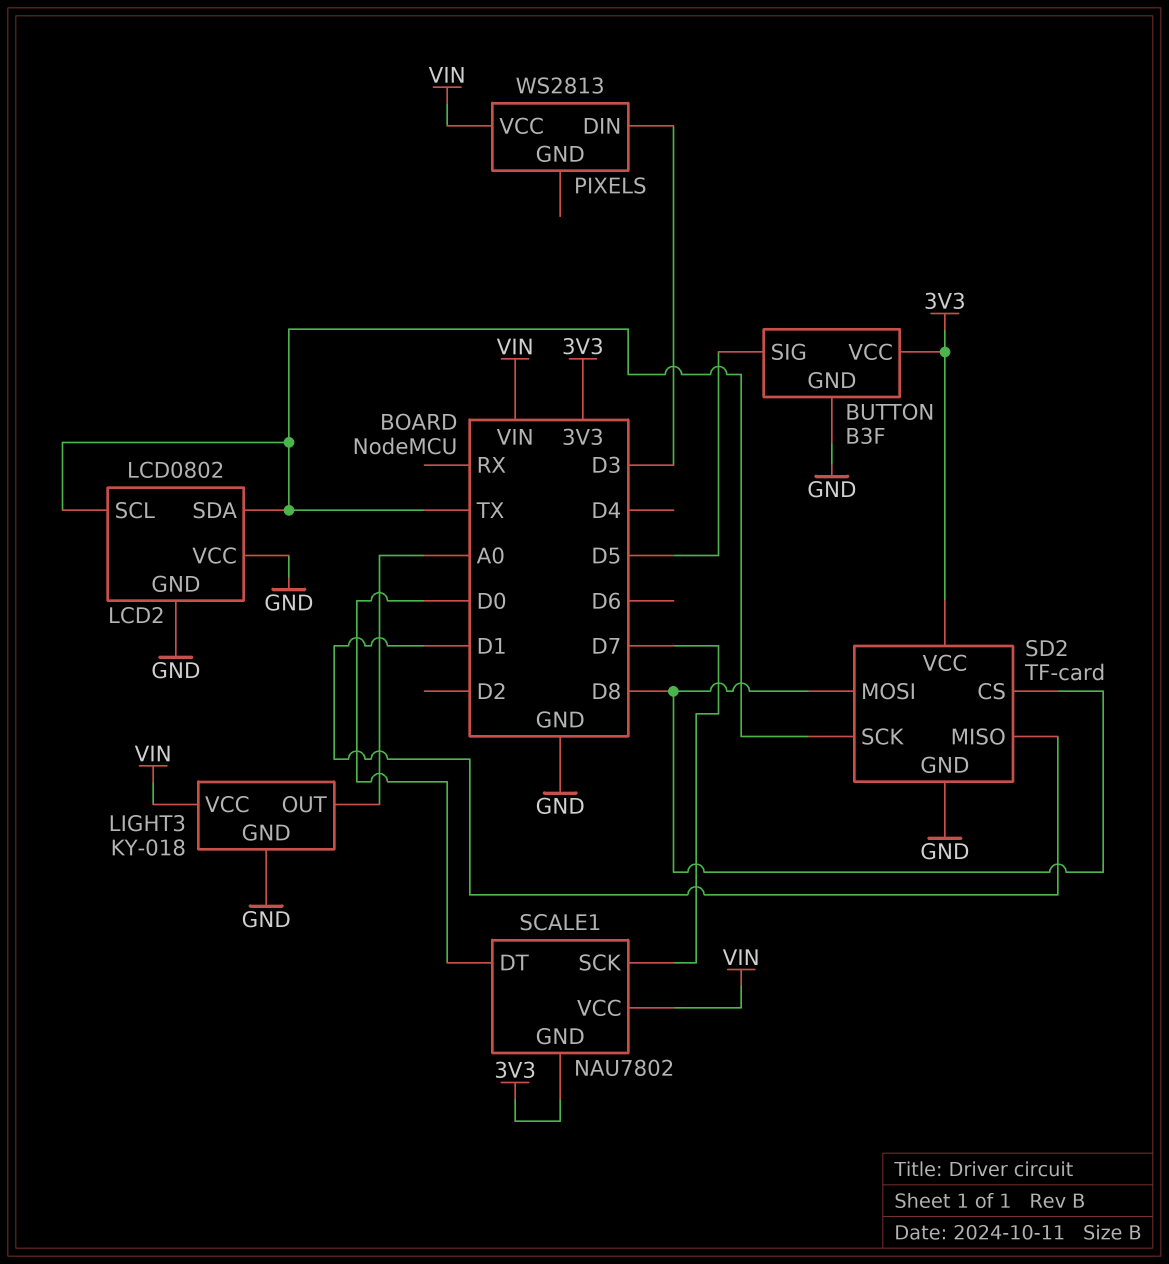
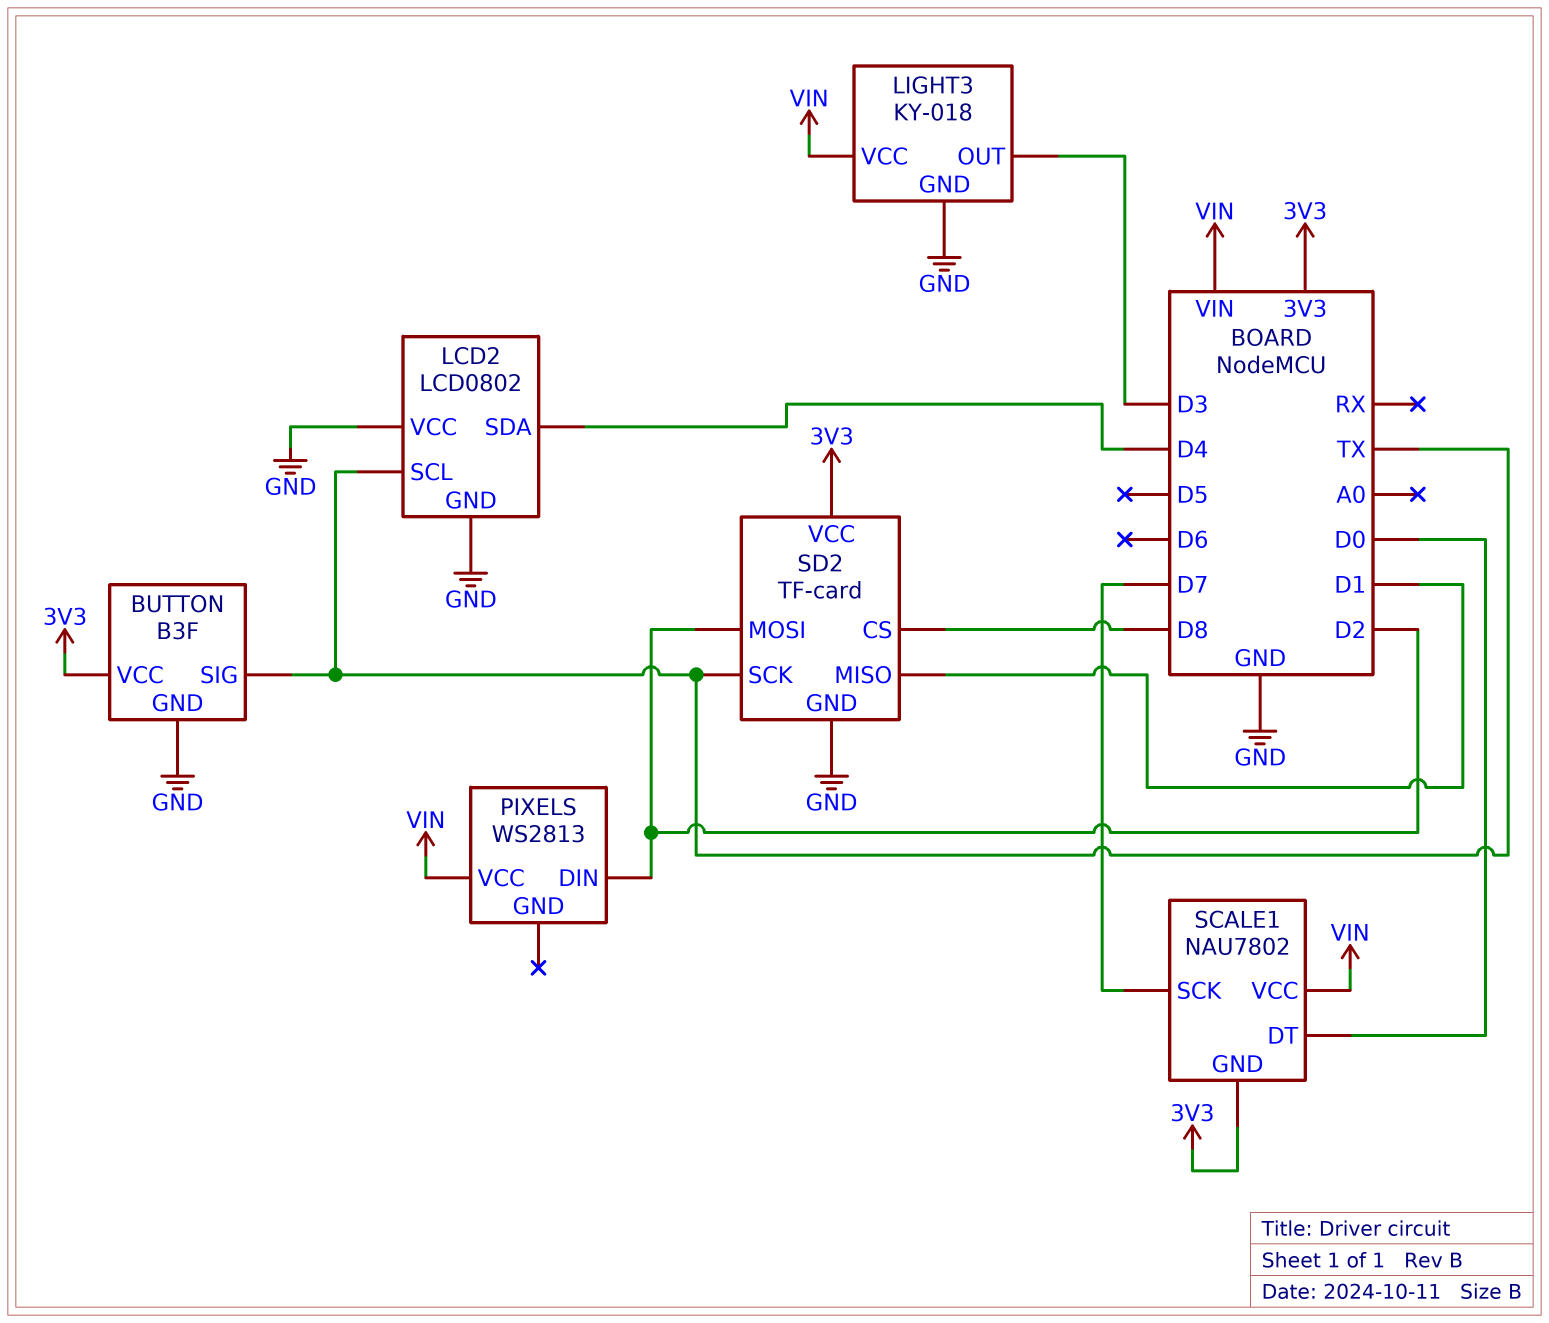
BUTTON pin SIG: D5 -> TX
LCD2 pin SDA: TX -> D4
LIGHT3 pin OUT: A0 -> D3
PIXELS pin DIN: D3 -> D2
SD2 pin MOSI: D8 -> D2

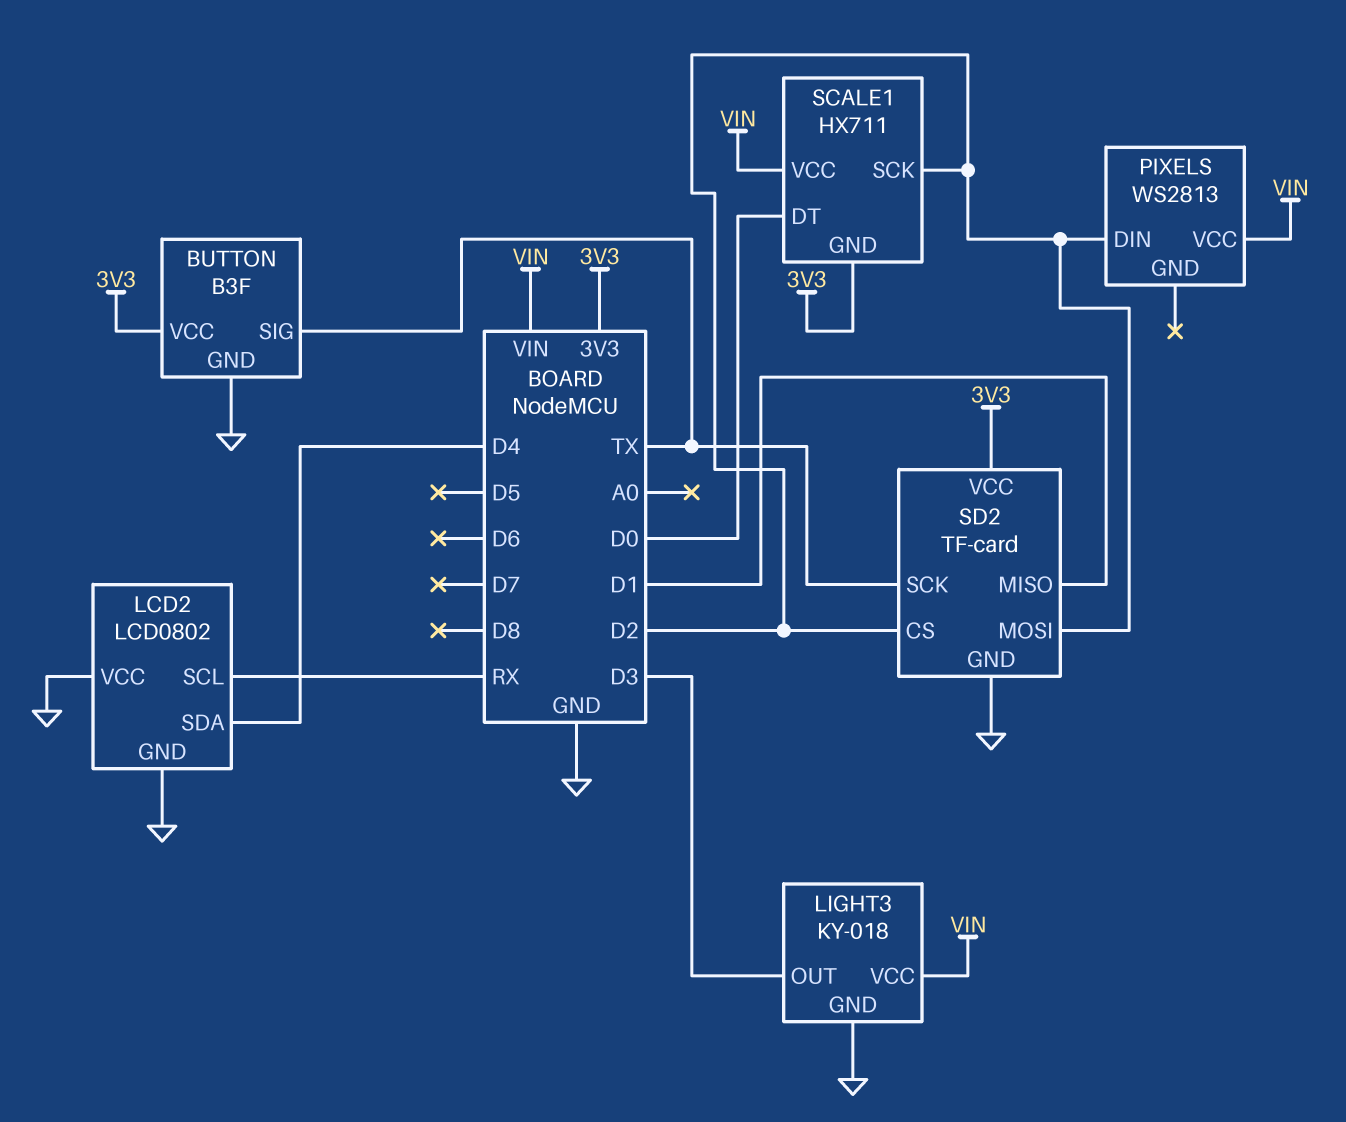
LCD2 pin SCL: TX -> RX
SCALE1: NAU7802 -> HX711
SCALE1 pin SCK: D7 -> D2
SD2 pin CS: D8 -> D2

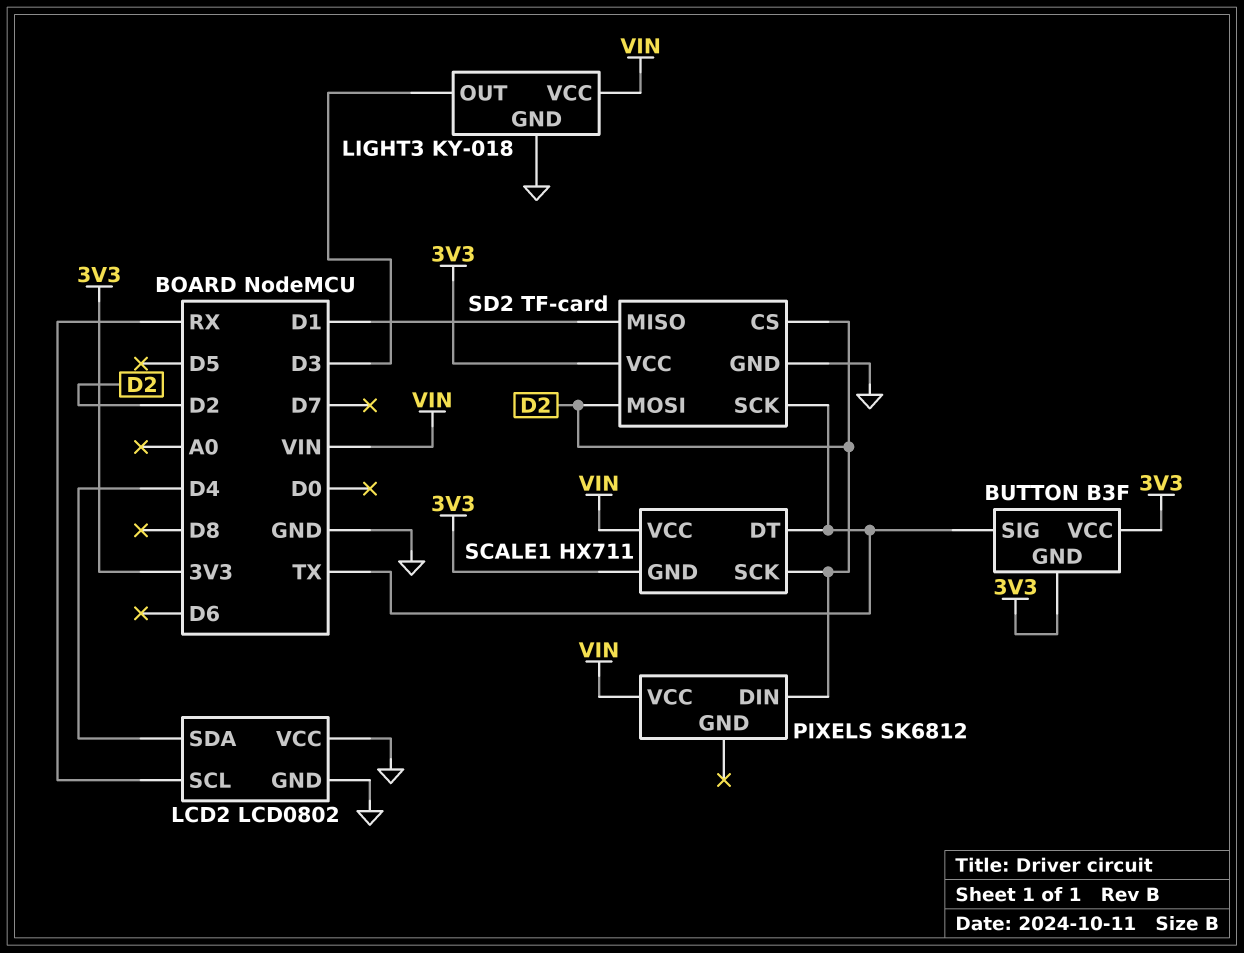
BUTTON pin GND: GND -> 3V3
PIXELS: WS2813 -> SK6812
SCALE1 pin DT: D0 -> TX

